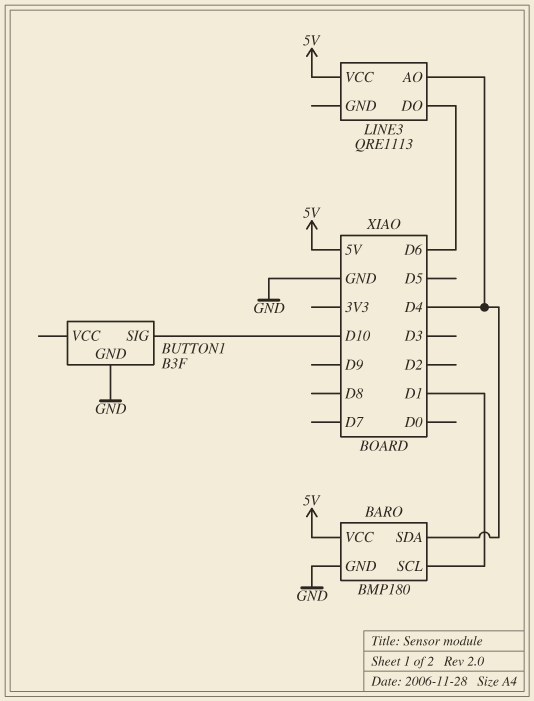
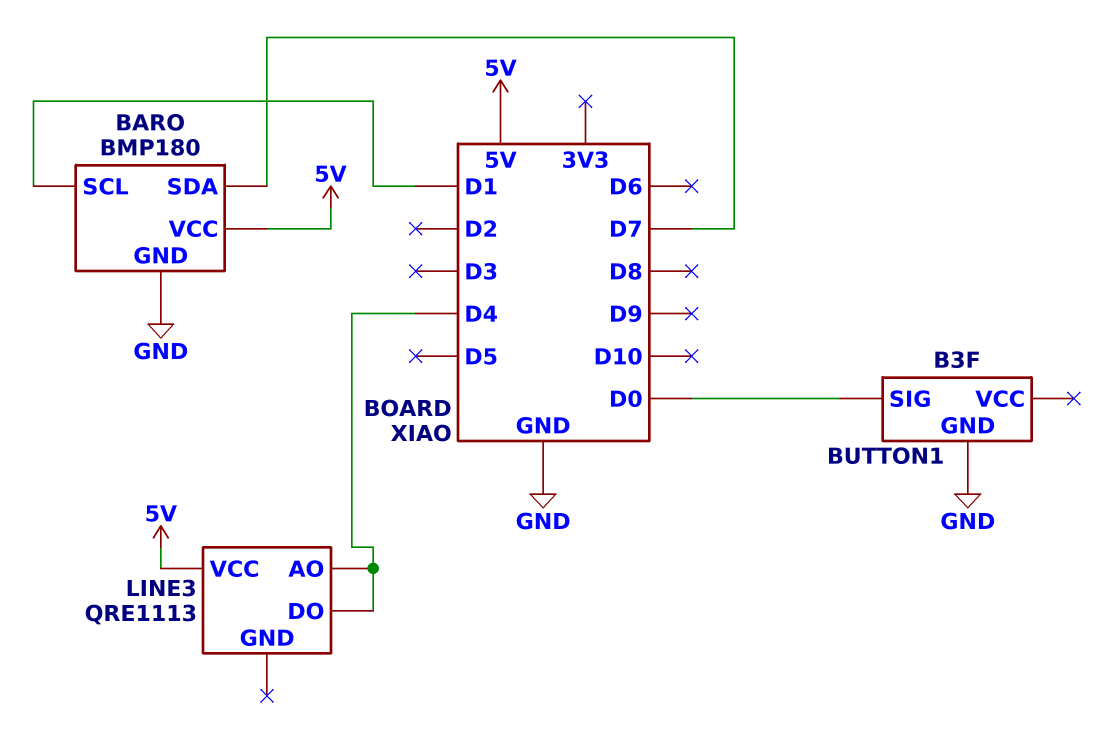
BARO pin SDA: D4 -> D7
BUTTON1 pin SIG: D10 -> D0
LINE3 pin DO: D6 -> D4

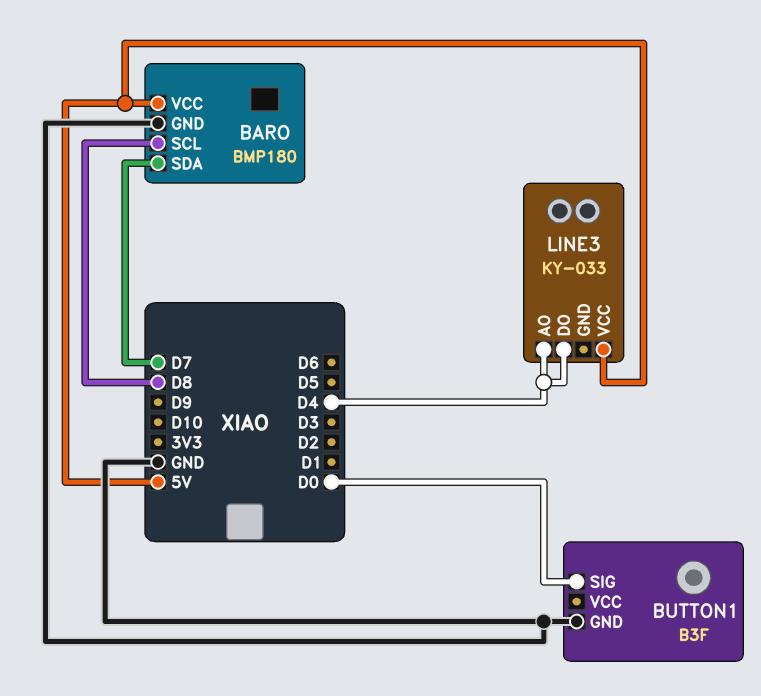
BARO pin SCL: D1 -> D8
LINE3: QRE1113 -> KY-033

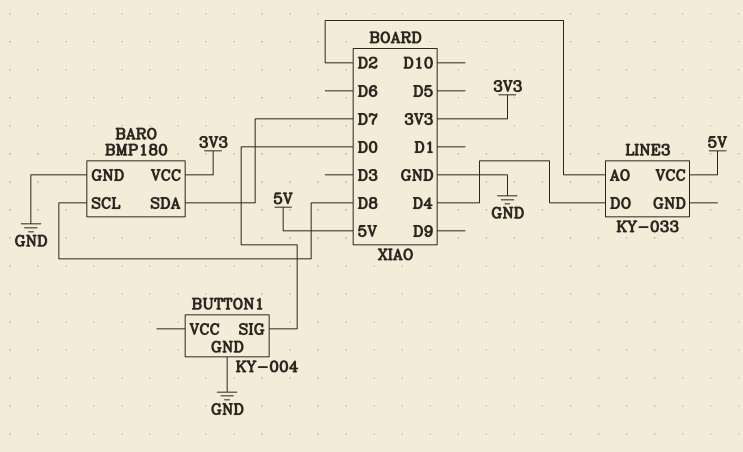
BARO pin VCC: 5V -> 3V3
BUTTON1: B3F -> KY-004
LINE3 pin AO: D4 -> D2

